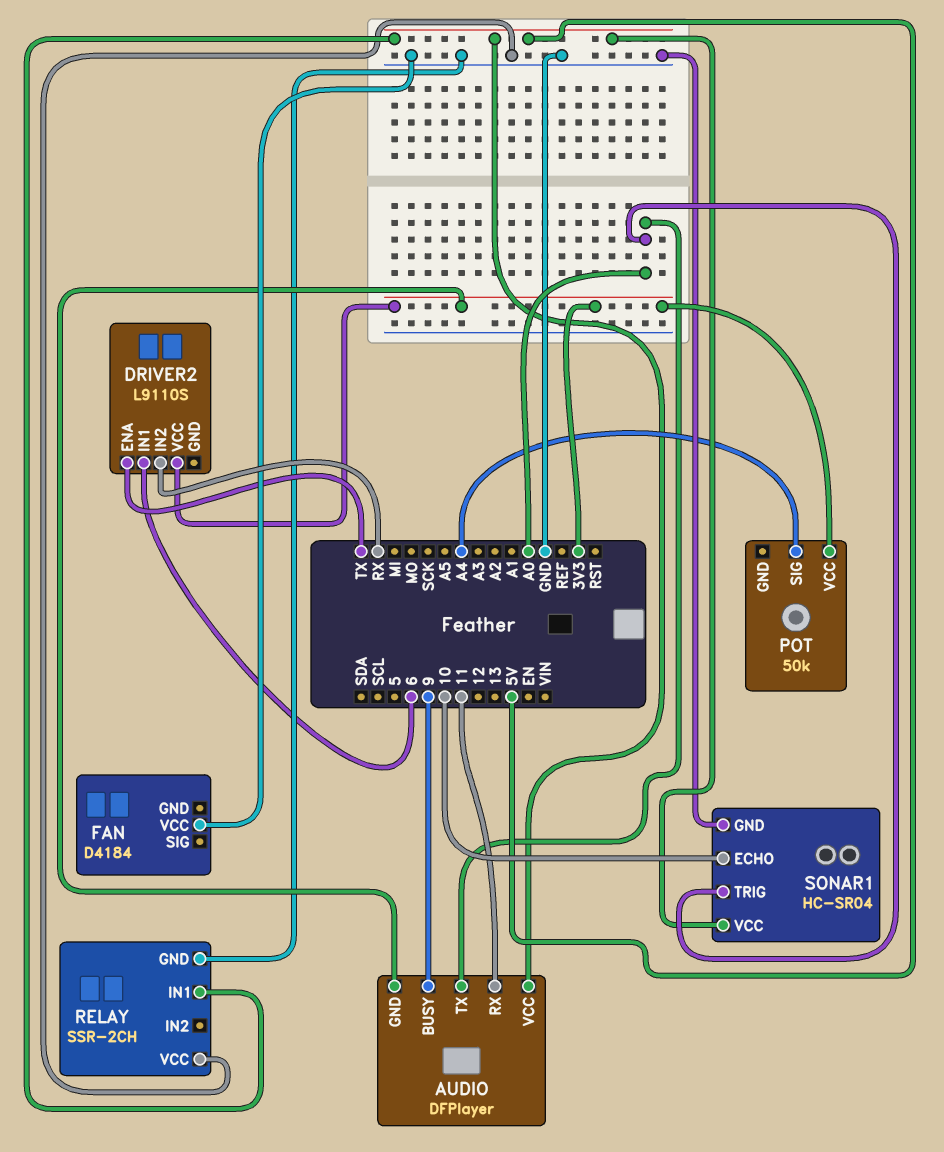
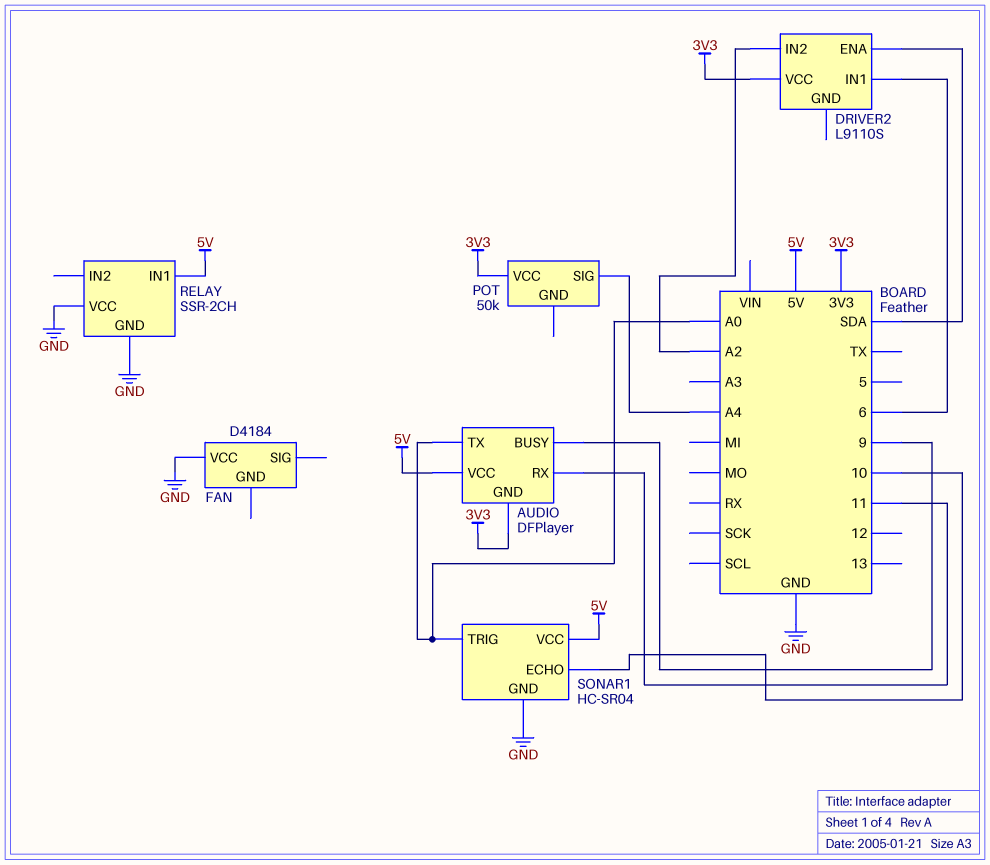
DRIVER2 pin ENA: TX -> SDA
DRIVER2 pin IN2: RX -> A2

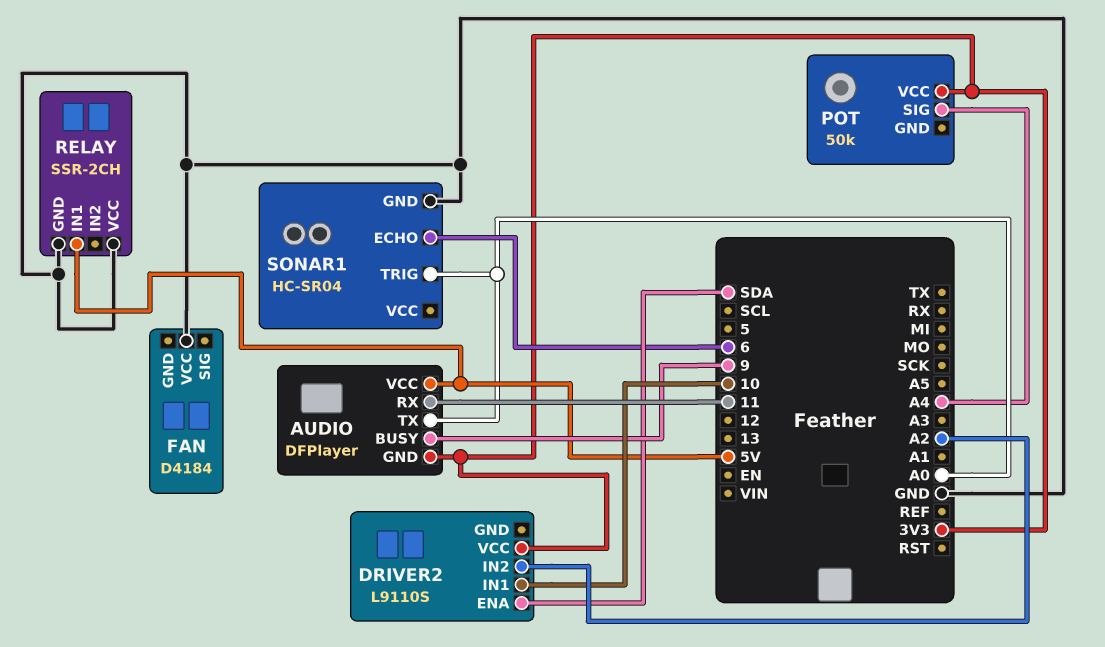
DRIVER2 pin IN1: 6 -> 10
SONAR1 pin ECHO: 10 -> 6
SONAR1 pin VCC: 5V -> none

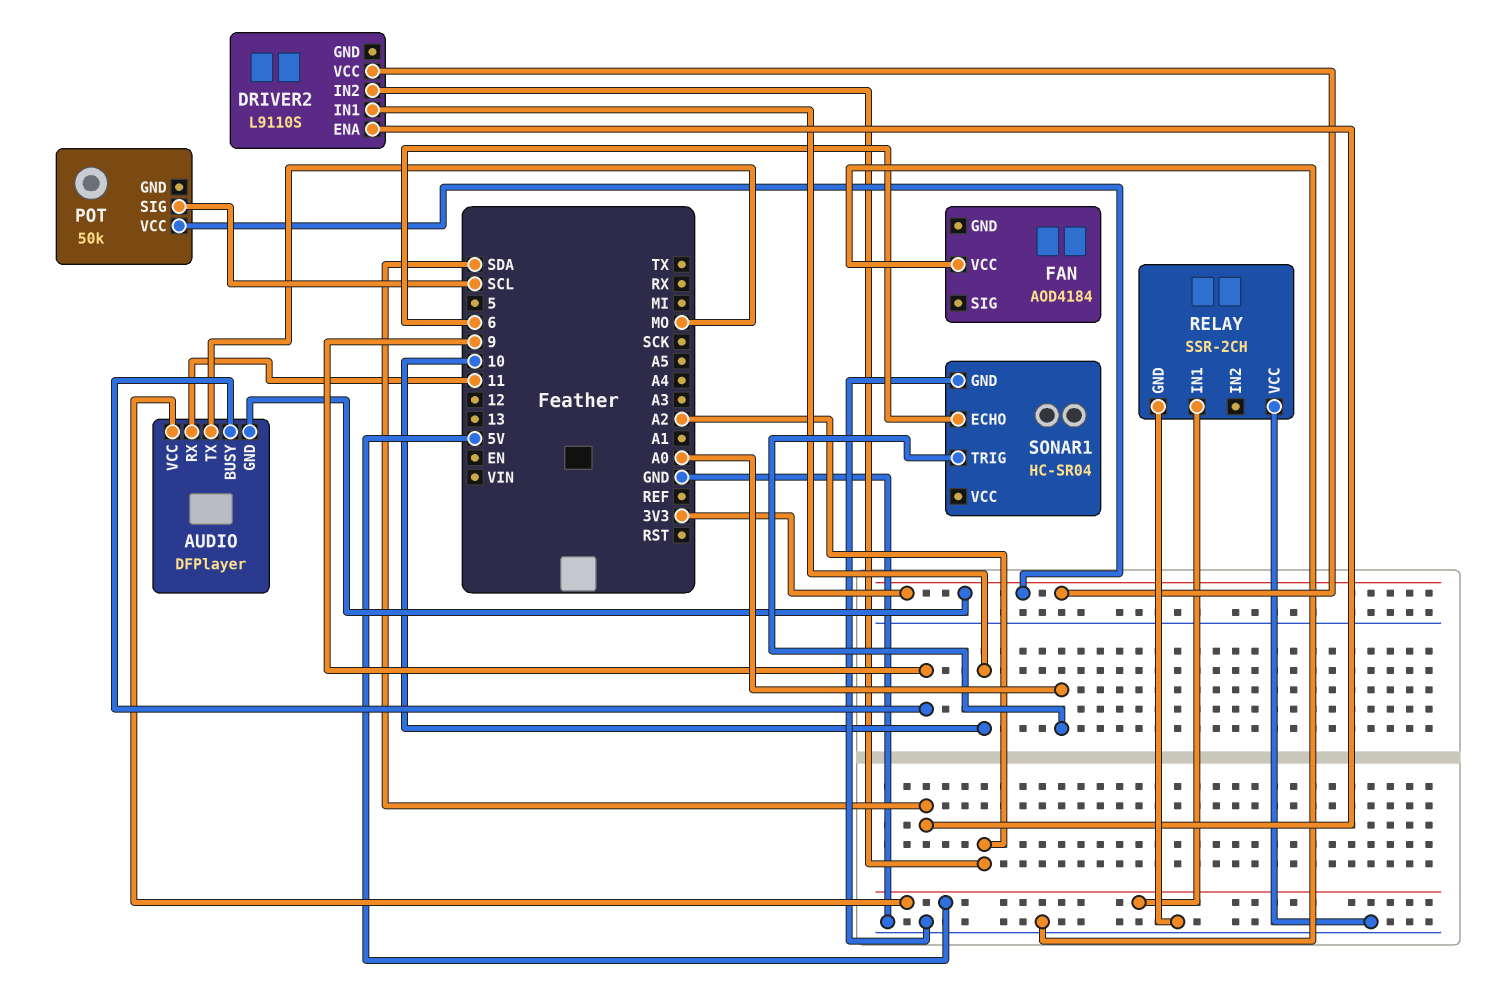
AUDIO pin TX: A0 -> MO
FAN: D4184 -> AOD4184
POT pin SIG: A4 -> SCL

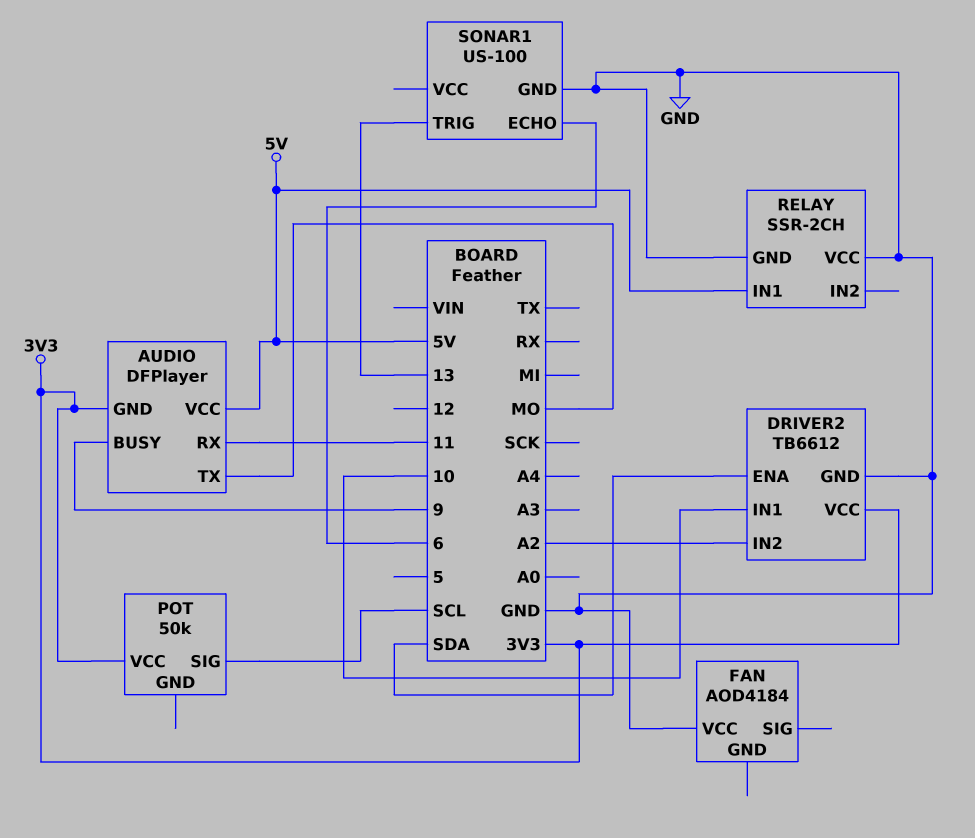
DRIVER2: L9110S -> TB6612
DRIVER2 pin GND: none -> GND
SONAR1: HC-SR04 -> US-100
SONAR1 pin TRIG: A0 -> 13

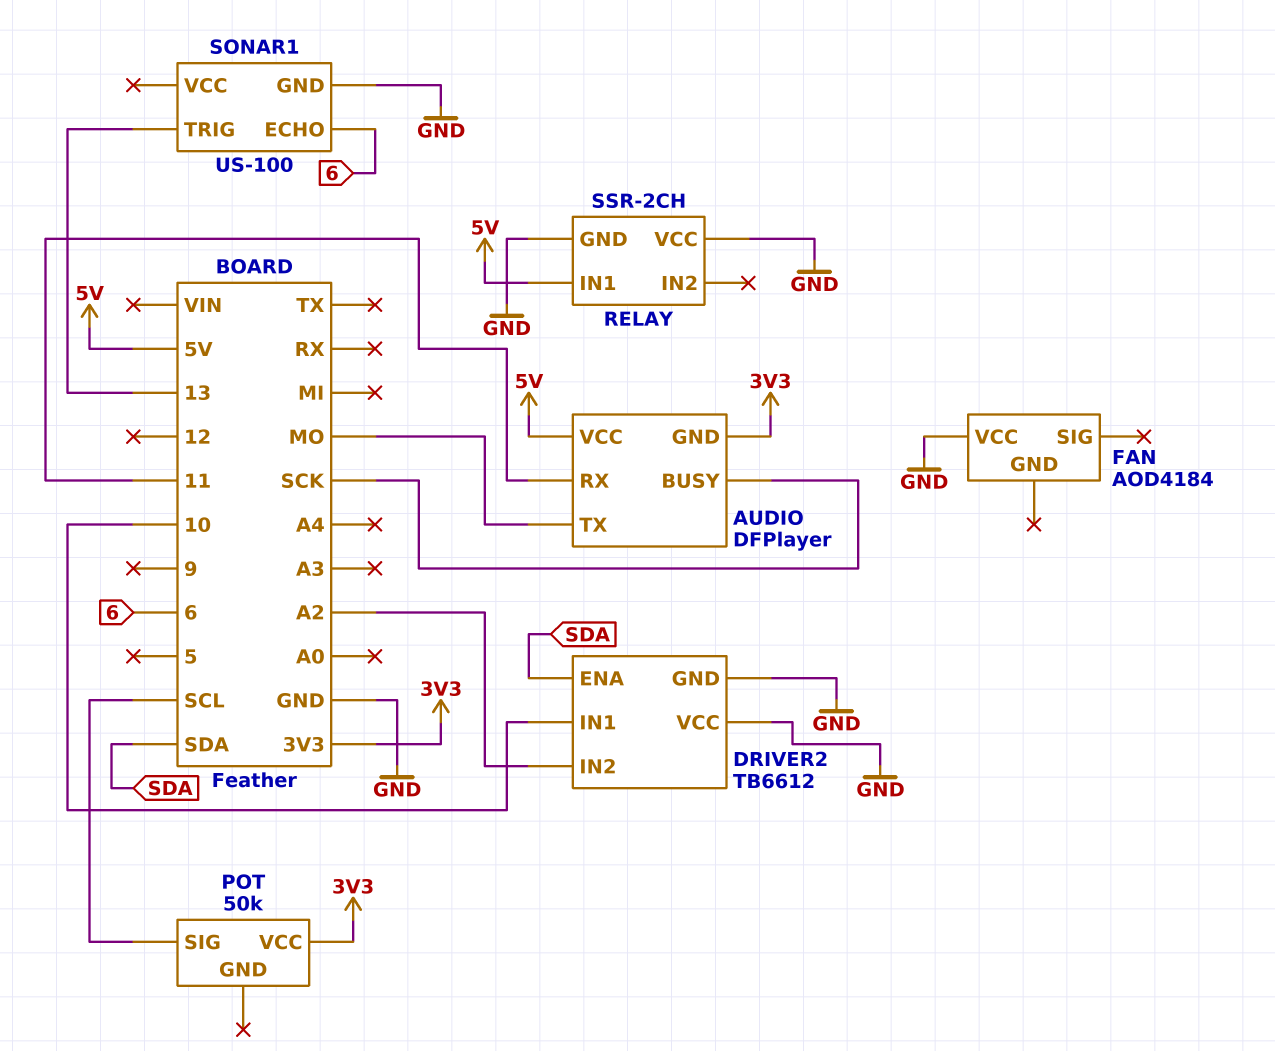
AUDIO pin BUSY: 9 -> SCK
DRIVER2 pin VCC: 3V3 -> GND

